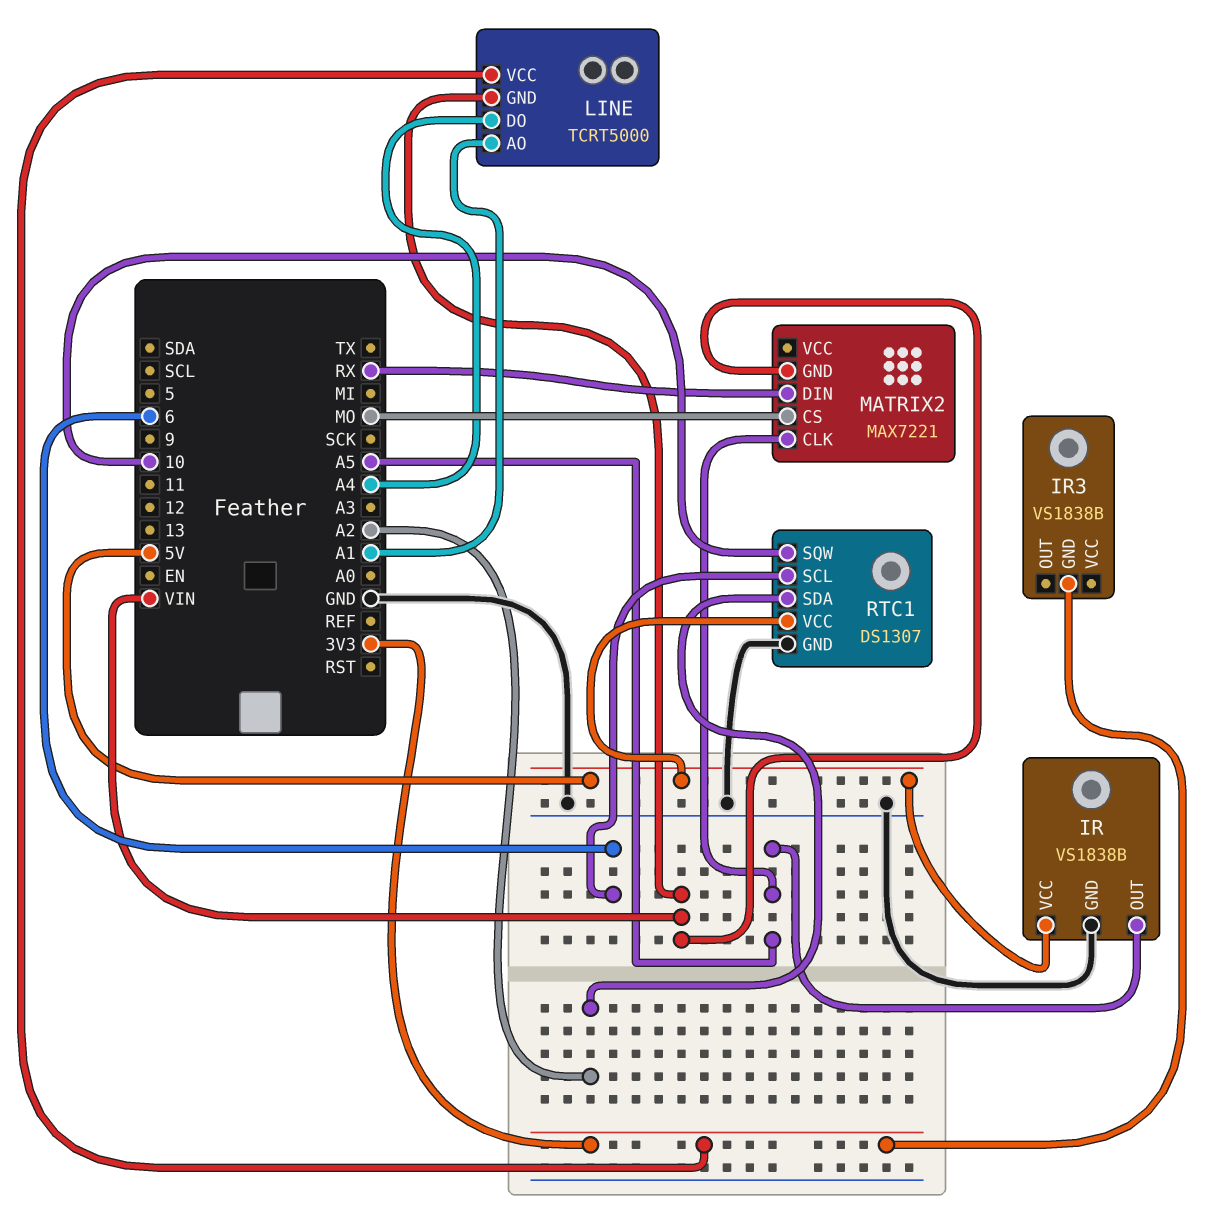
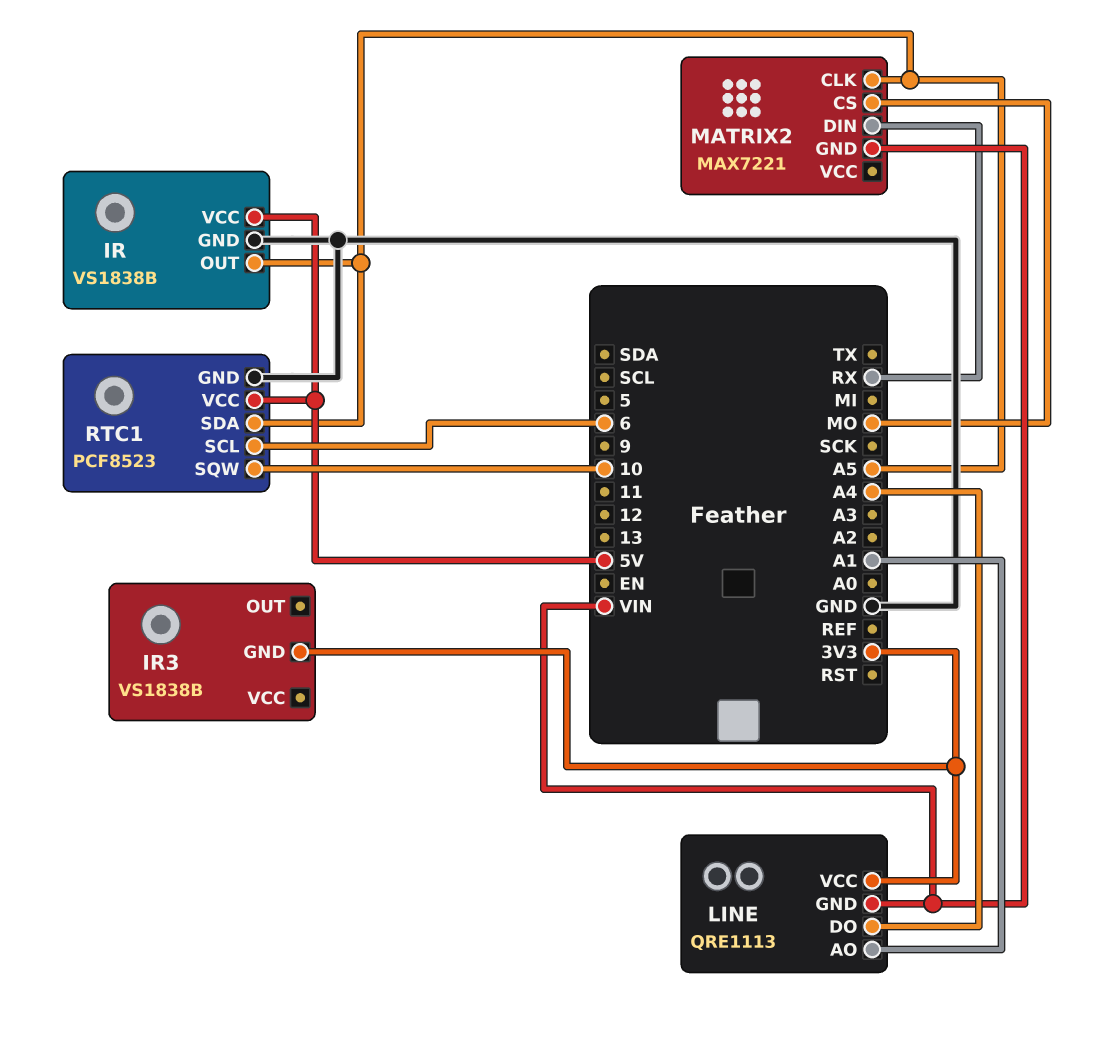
LINE: TCRT5000 -> QRE1113
RTC1: DS1307 -> PCF8523
RTC1 pin SDA: A2 -> A5

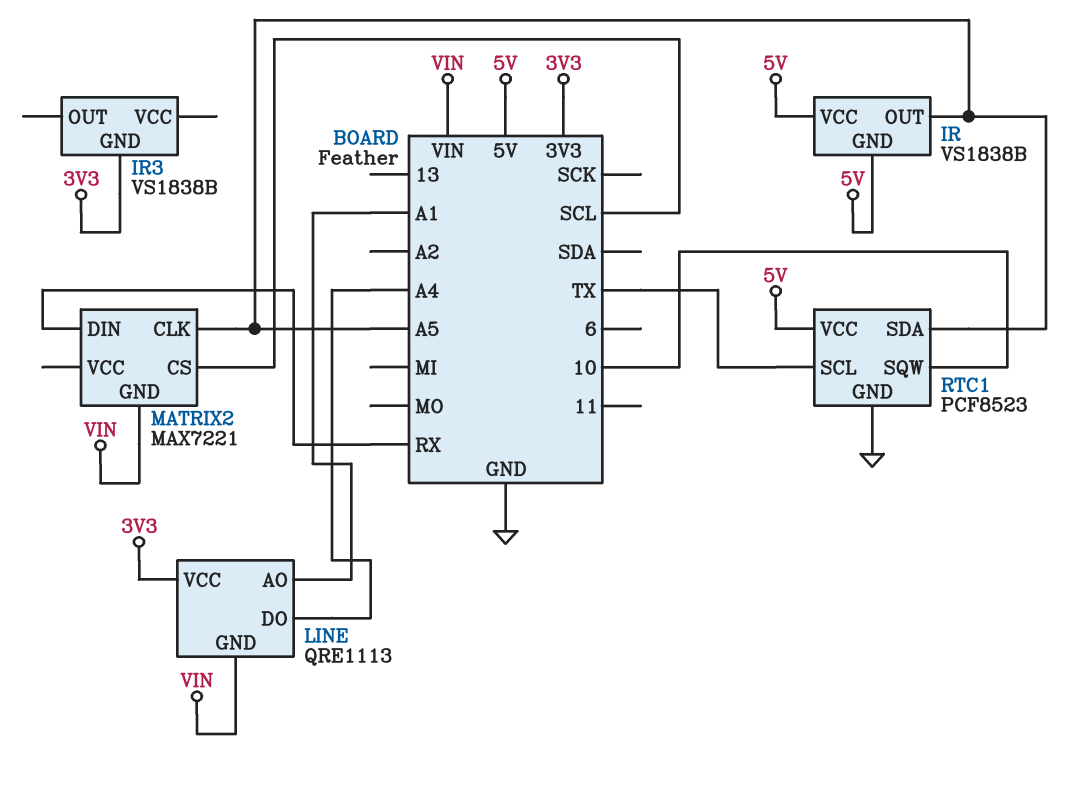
IR pin GND: GND -> 5V
MATRIX2 pin CS: MO -> SCL
RTC1 pin SCL: 6 -> TX

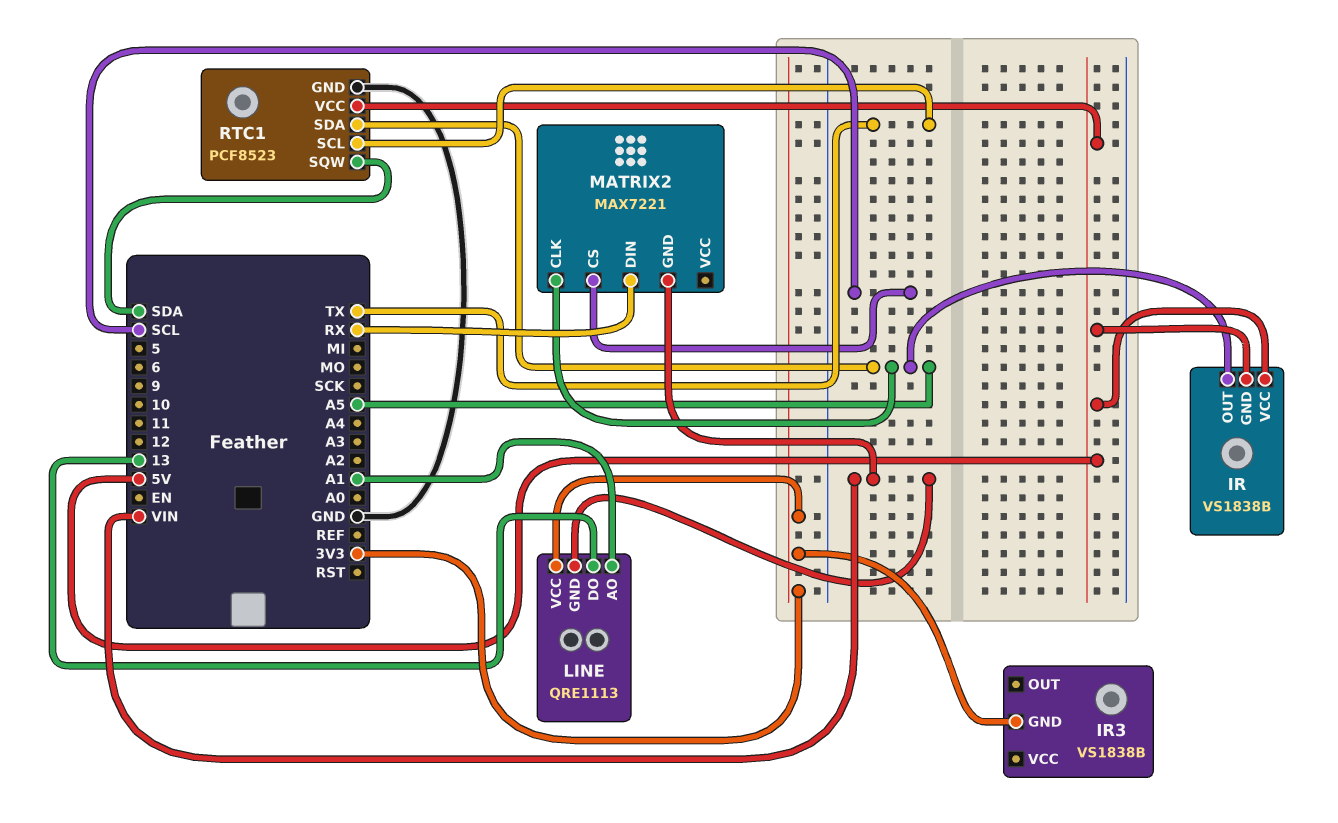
LINE pin DO: A4 -> 13
RTC1 pin SQW: 10 -> SDA

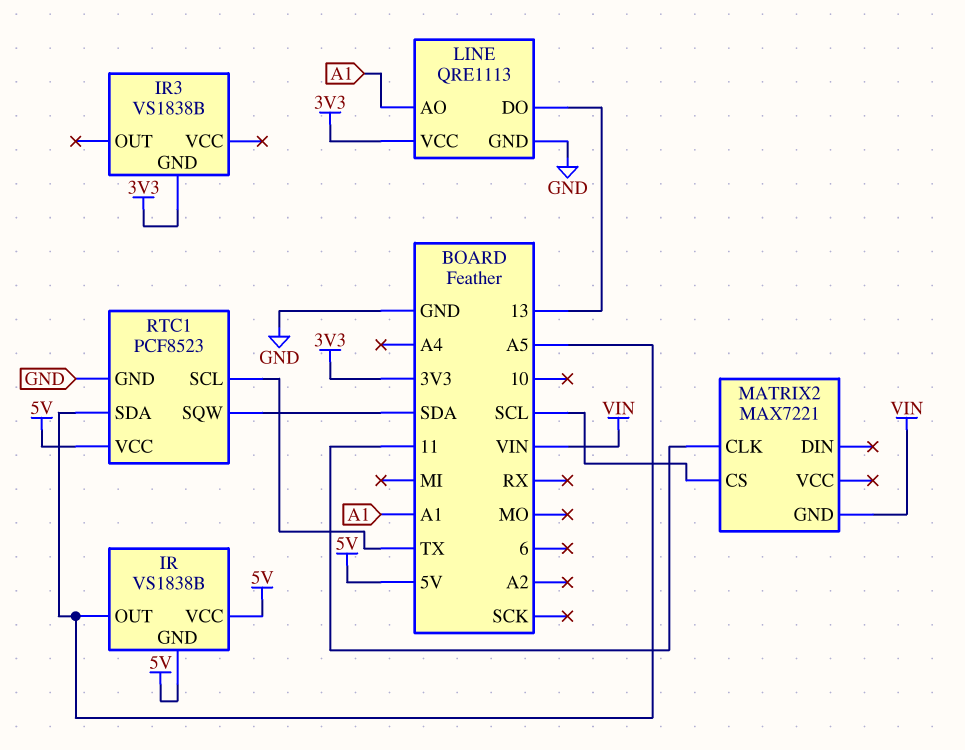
LINE pin GND: VIN -> GND
MATRIX2 pin CLK: A5 -> 11
MATRIX2 pin DIN: RX -> none

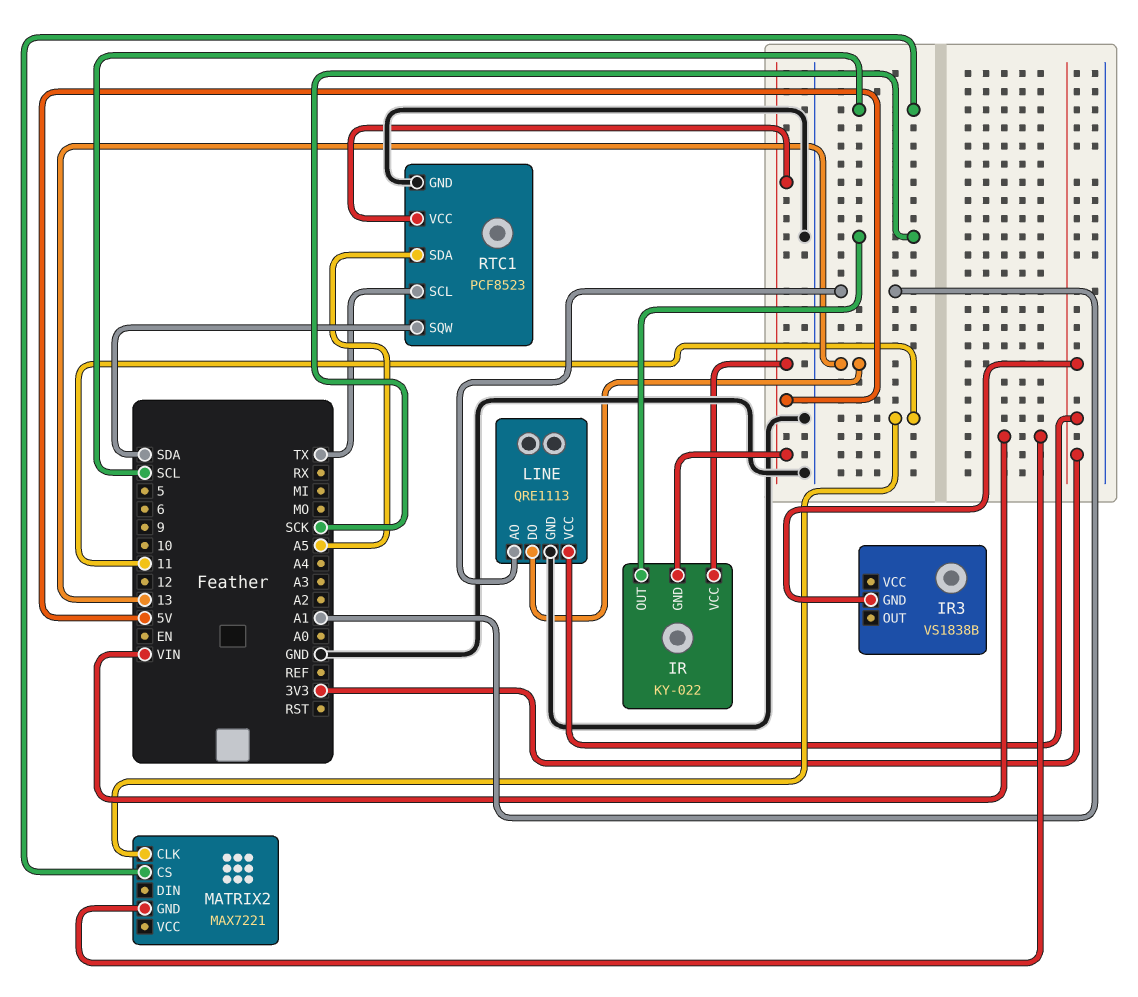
IR: VS1838B -> KY-022
IR pin OUT: A5 -> SCK

